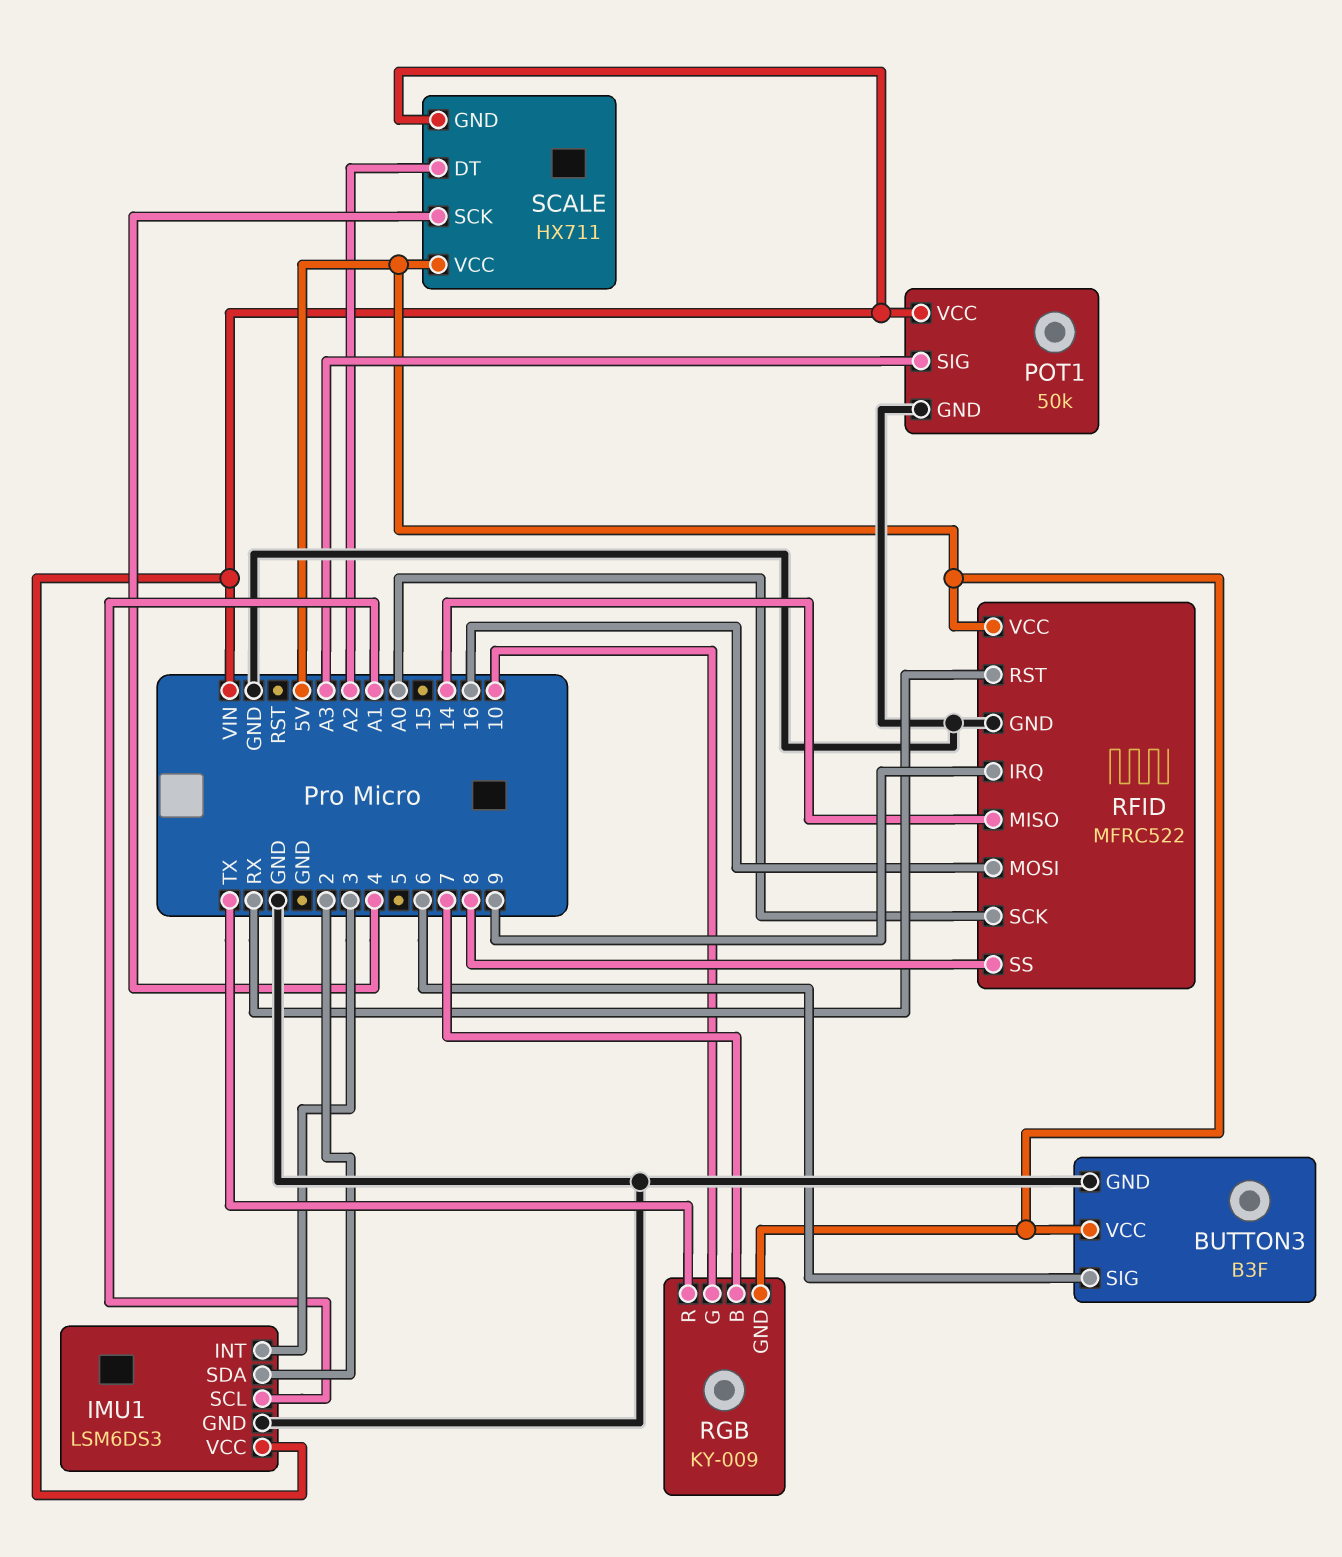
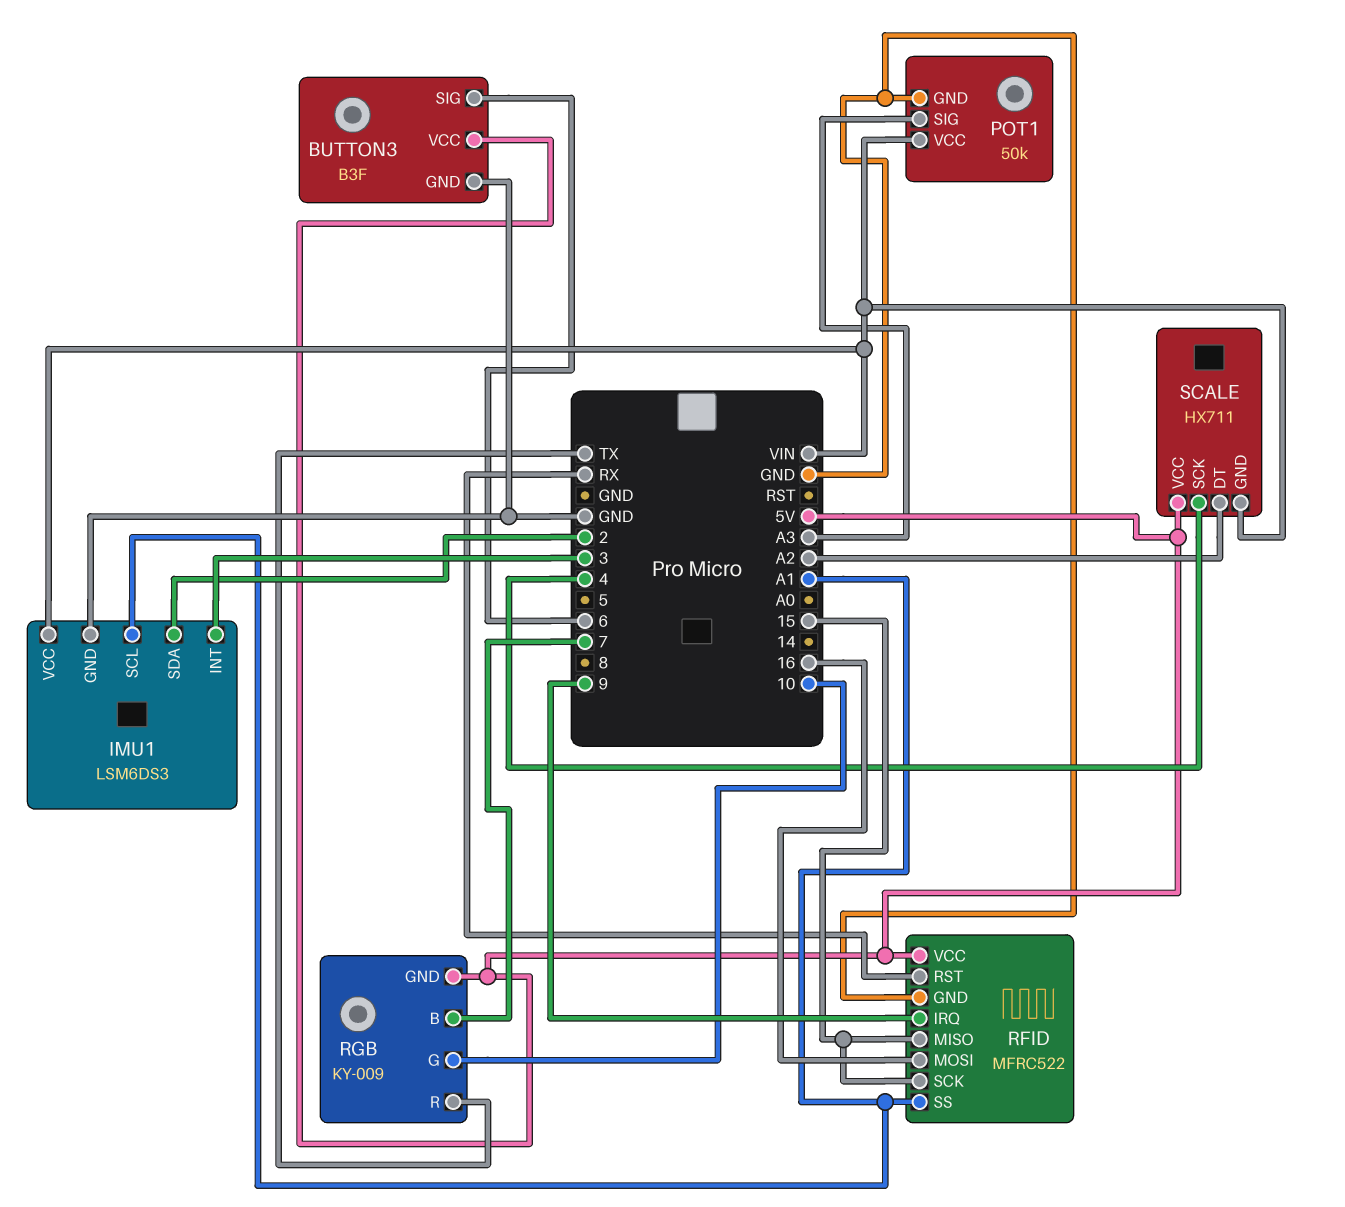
RFID pin MISO: 14 -> 15
RFID pin SCK: A0 -> 15
RFID pin SS: 8 -> A1

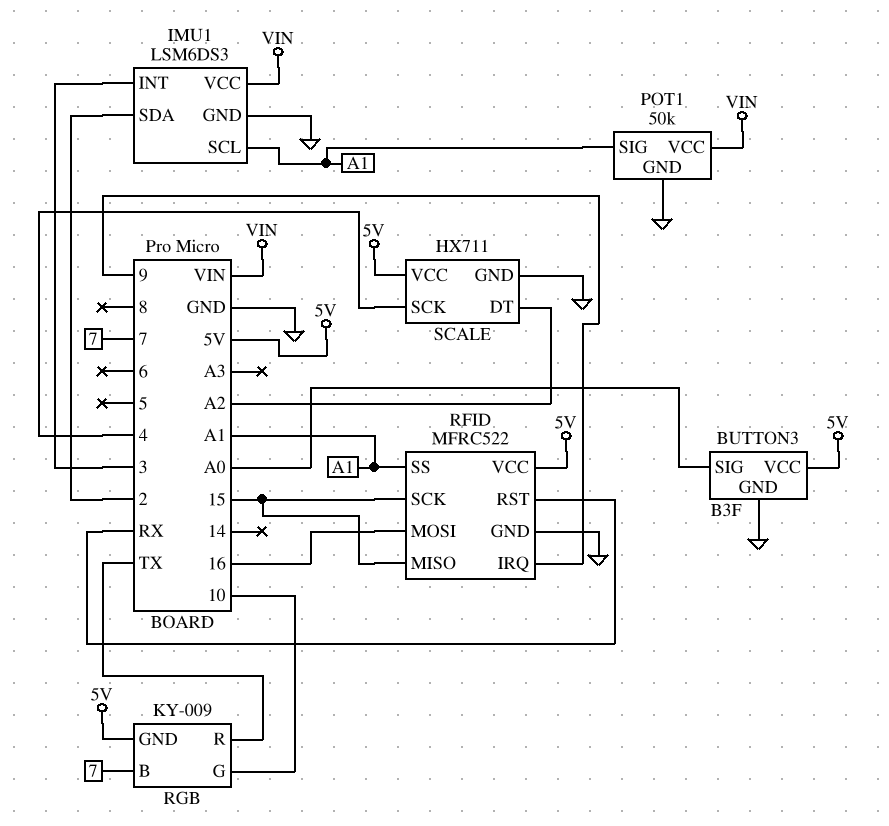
BUTTON3 pin SIG: 6 -> A0
POT1 pin SIG: A3 -> A1
SCALE pin GND: VIN -> GND

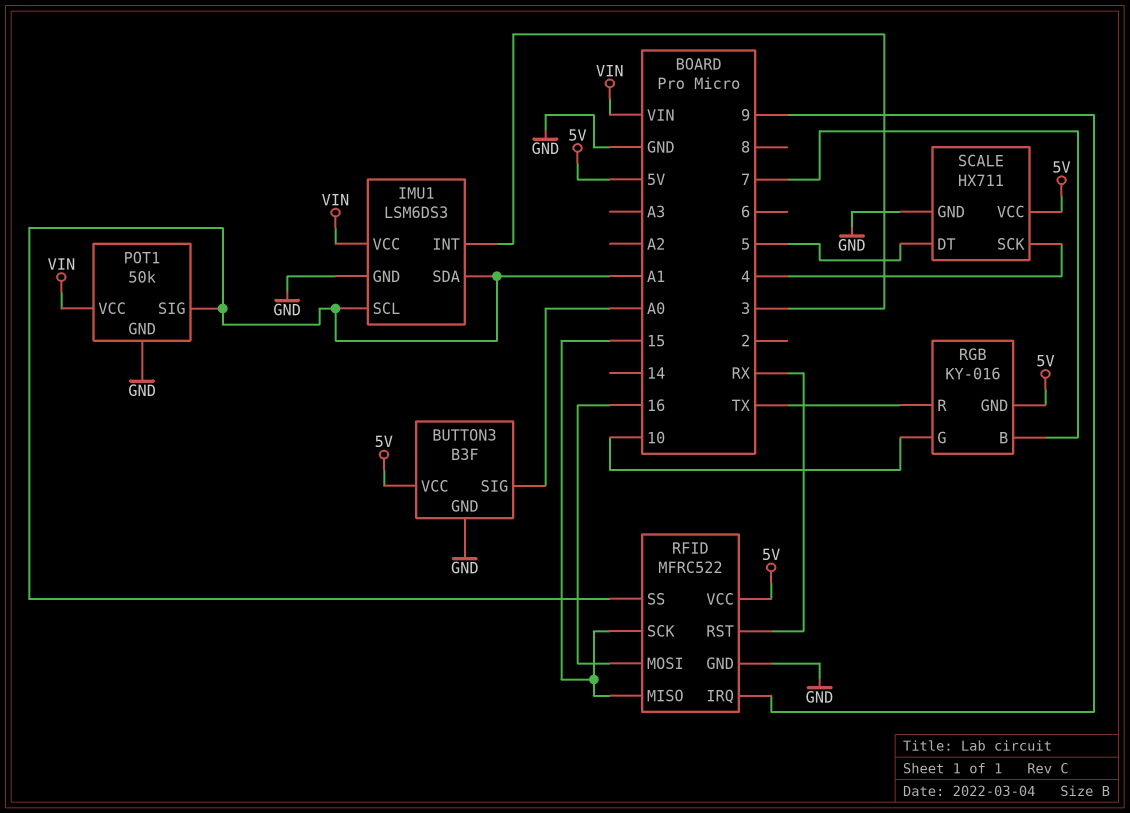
IMU1 pin SDA: 2 -> A1
RGB: KY-009 -> KY-016
SCALE pin DT: A2 -> 5

